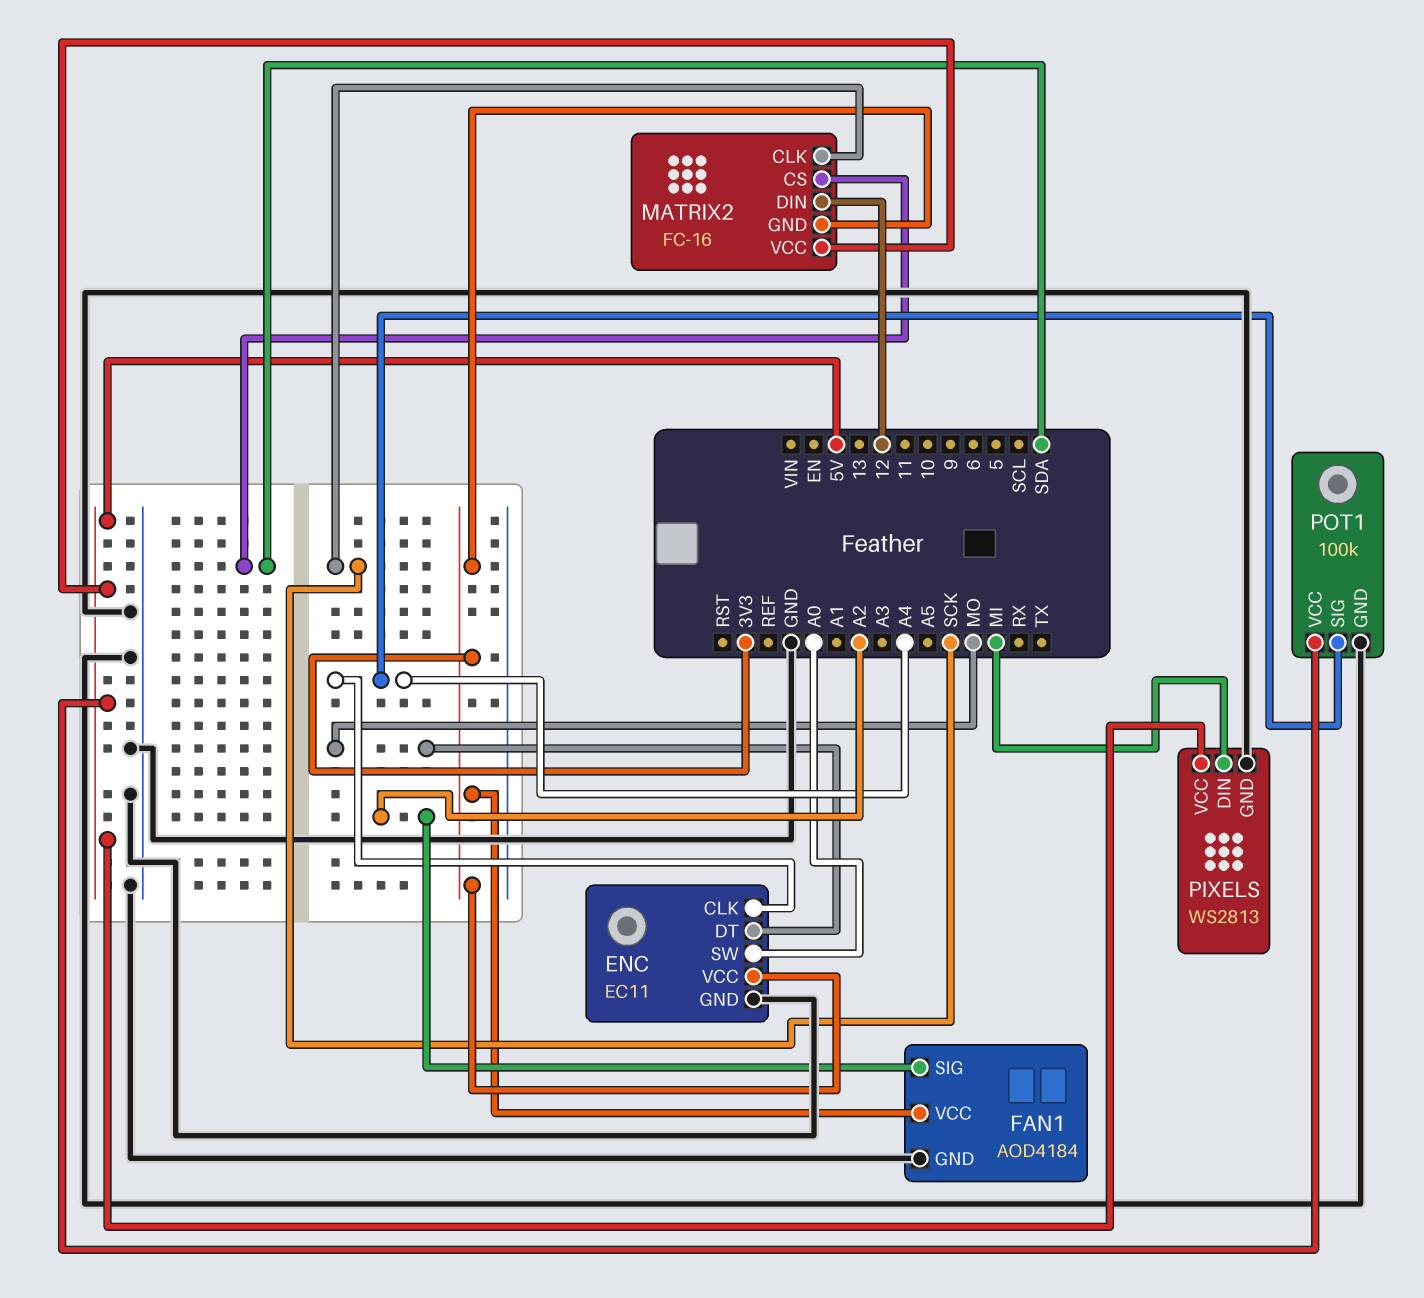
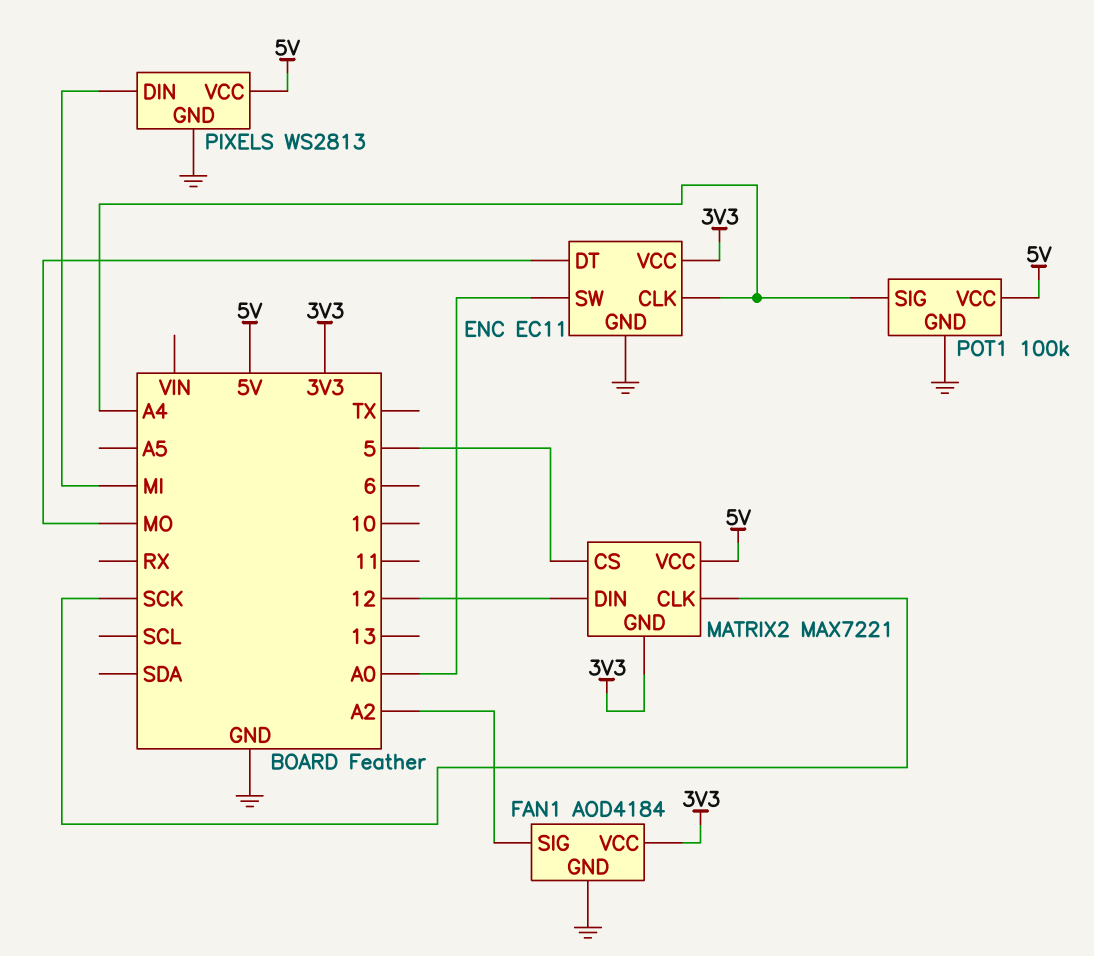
MATRIX2: FC-16 -> MAX7221
MATRIX2 pin CS: SDA -> 5

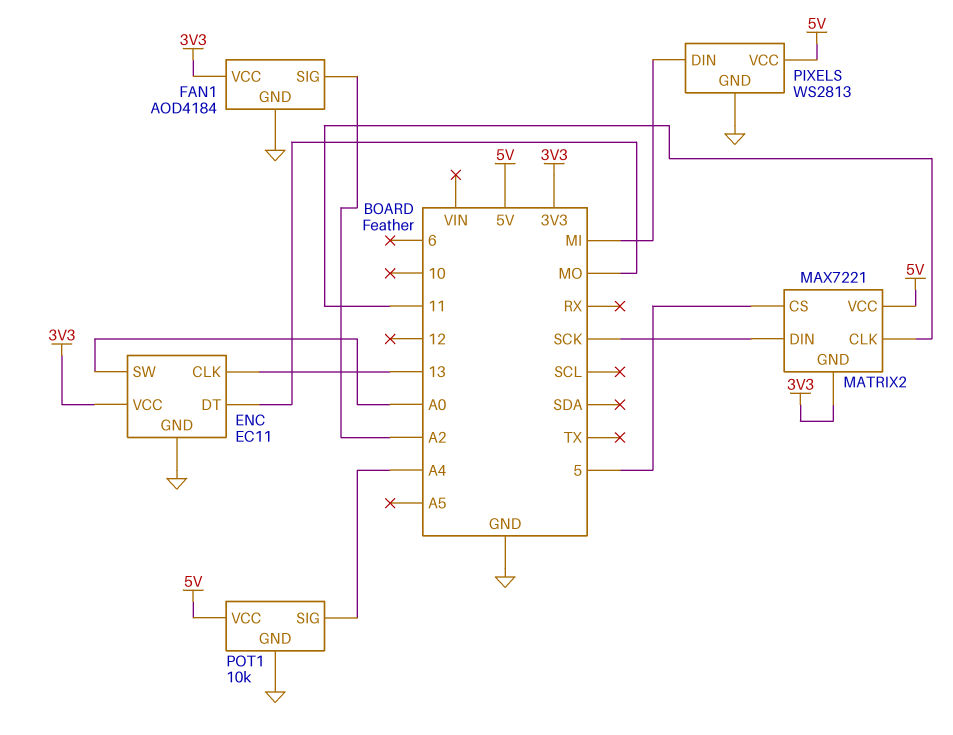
ENC pin CLK: A4 -> 13
MATRIX2 pin CLK: SCK -> 11
MATRIX2 pin DIN: 12 -> SCK
POT1: 100k -> 10k

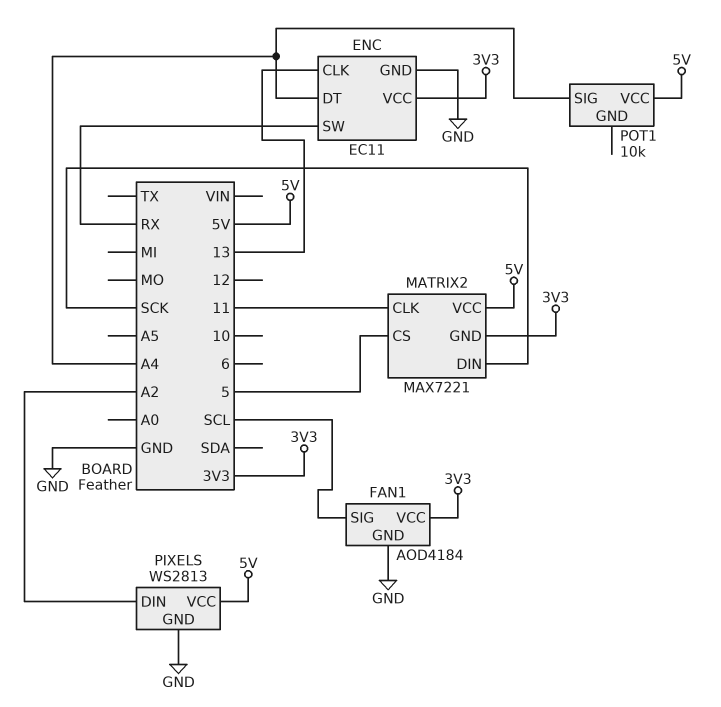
ENC pin DT: MO -> A4
ENC pin SW: A0 -> RX
FAN1 pin SIG: A2 -> SCL
PIXELS pin DIN: MI -> A2
POT1 pin GND: GND -> none

